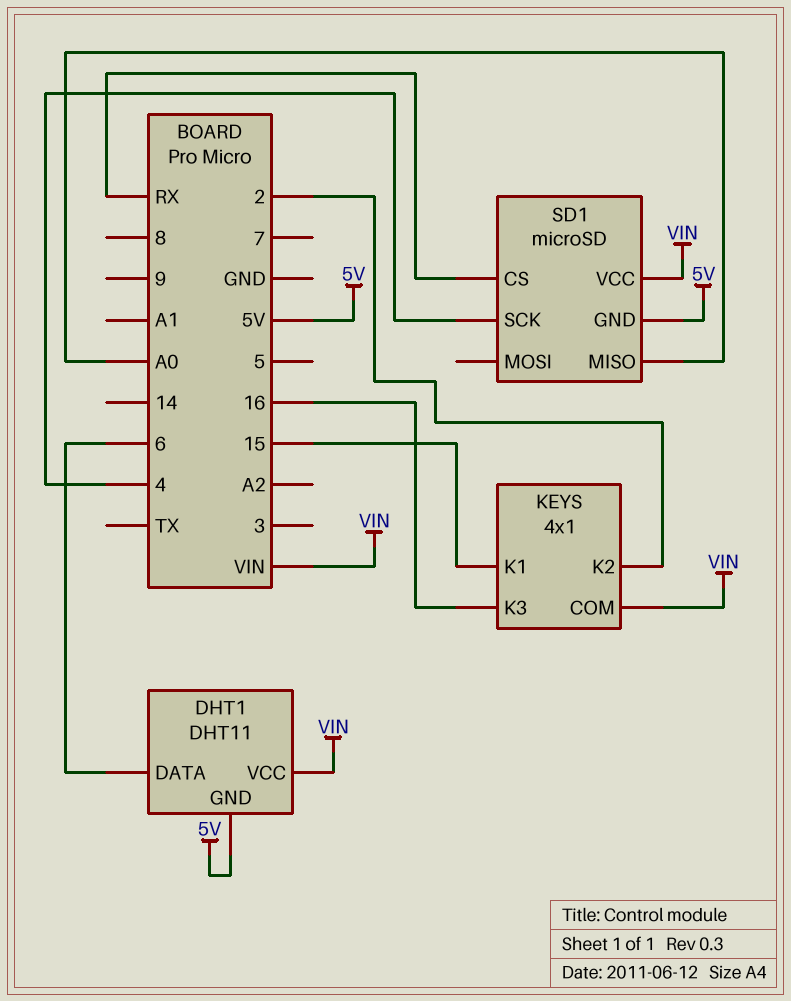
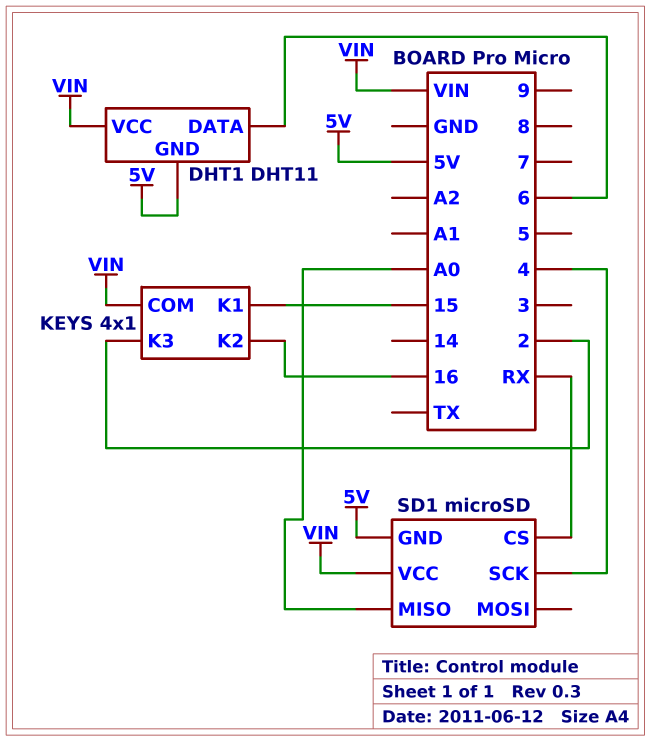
KEYS pin K2: 2 -> 16
KEYS pin K3: 16 -> 2

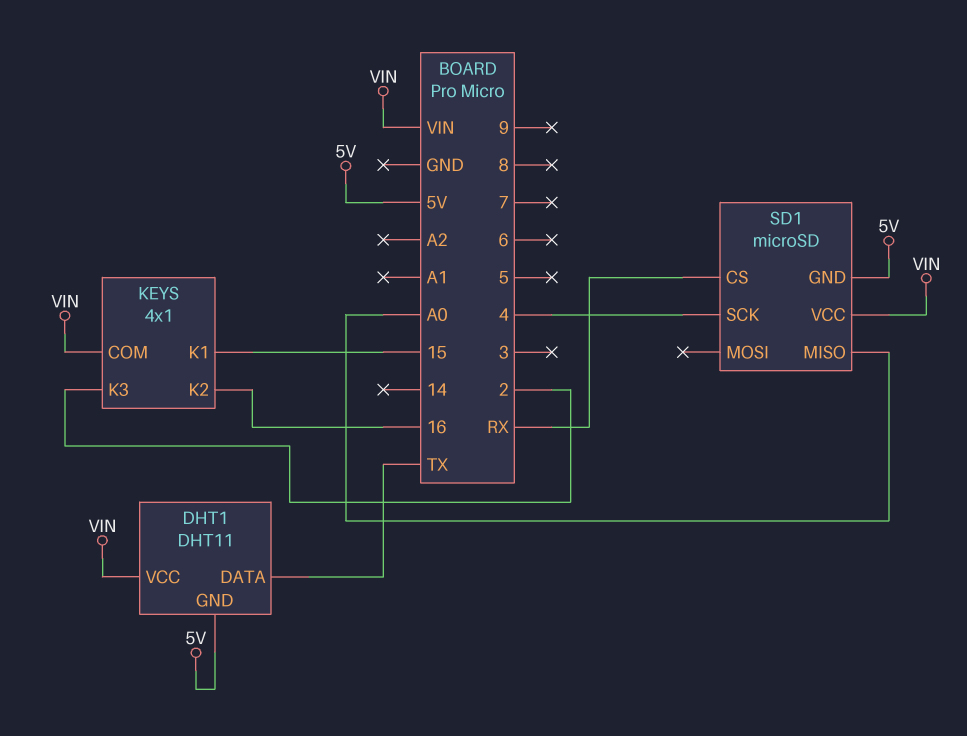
DHT1 pin DATA: 6 -> TX

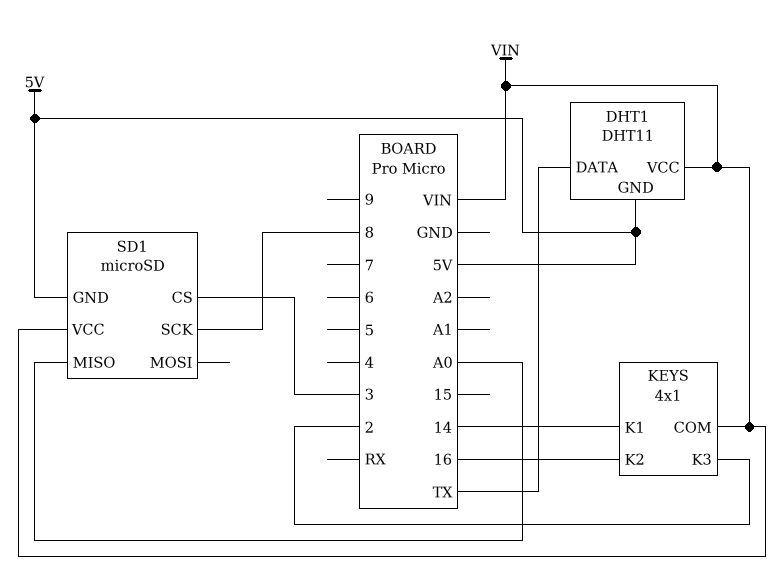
KEYS pin K1: 15 -> 14
SD1 pin CS: RX -> 3
SD1 pin SCK: 4 -> 8

